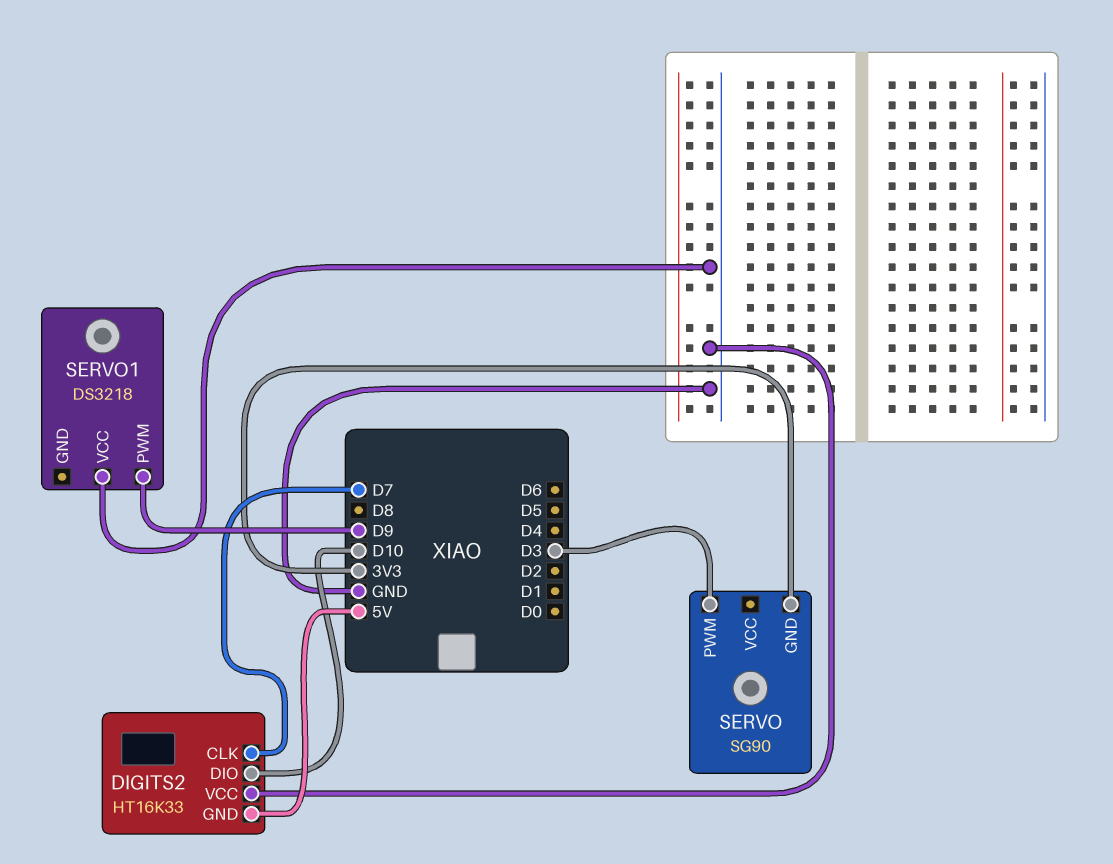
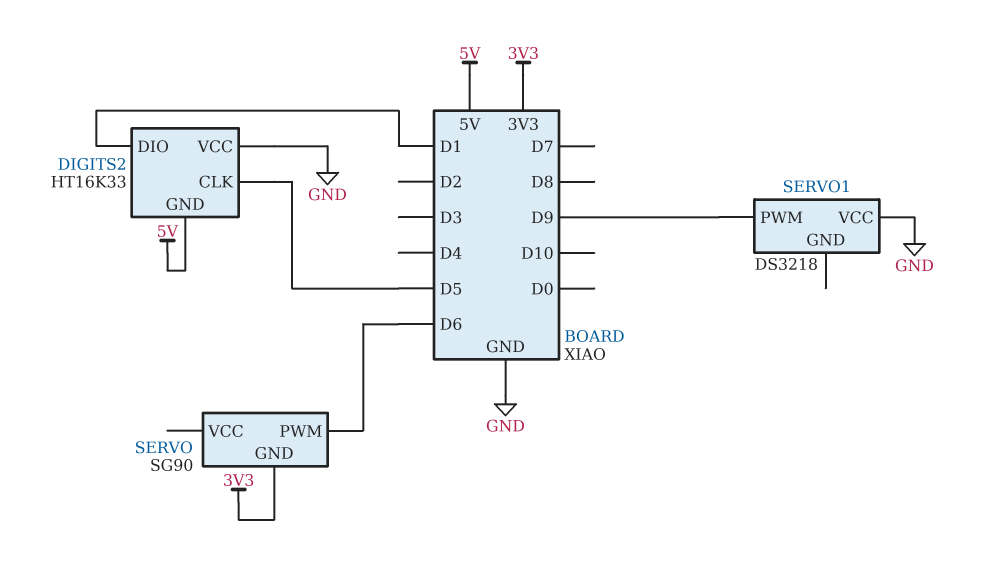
DIGITS2 pin CLK: D7 -> D5
DIGITS2 pin DIO: D10 -> D1
SERVO pin PWM: D3 -> D6

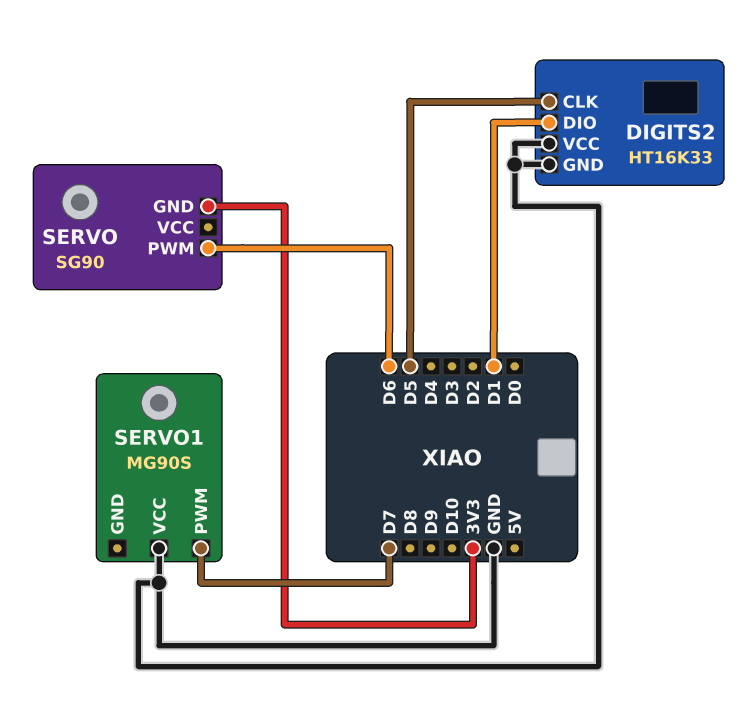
DIGITS2 pin GND: 5V -> GND
SERVO1: DS3218 -> MG90S
SERVO1 pin PWM: D9 -> D7

